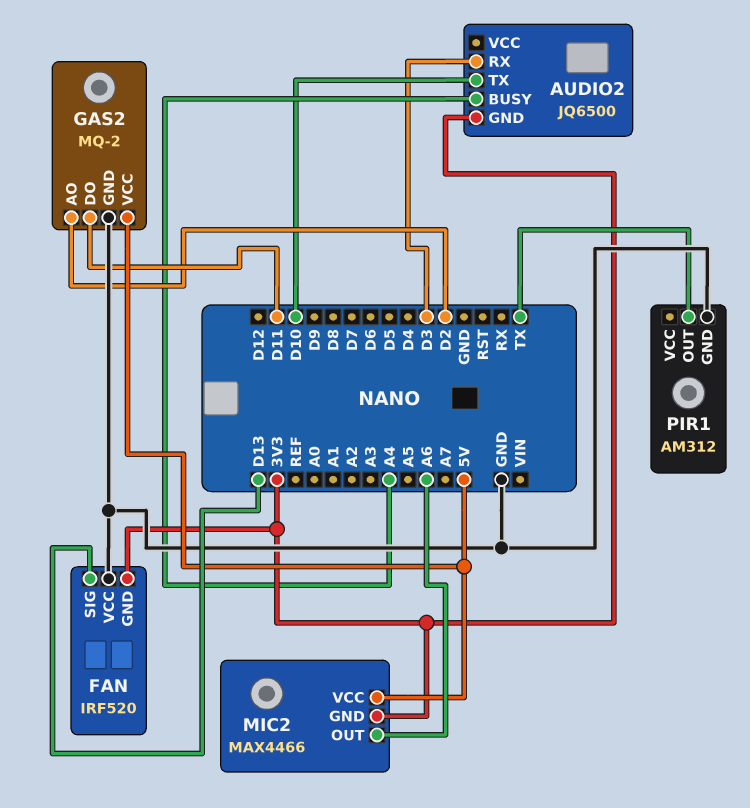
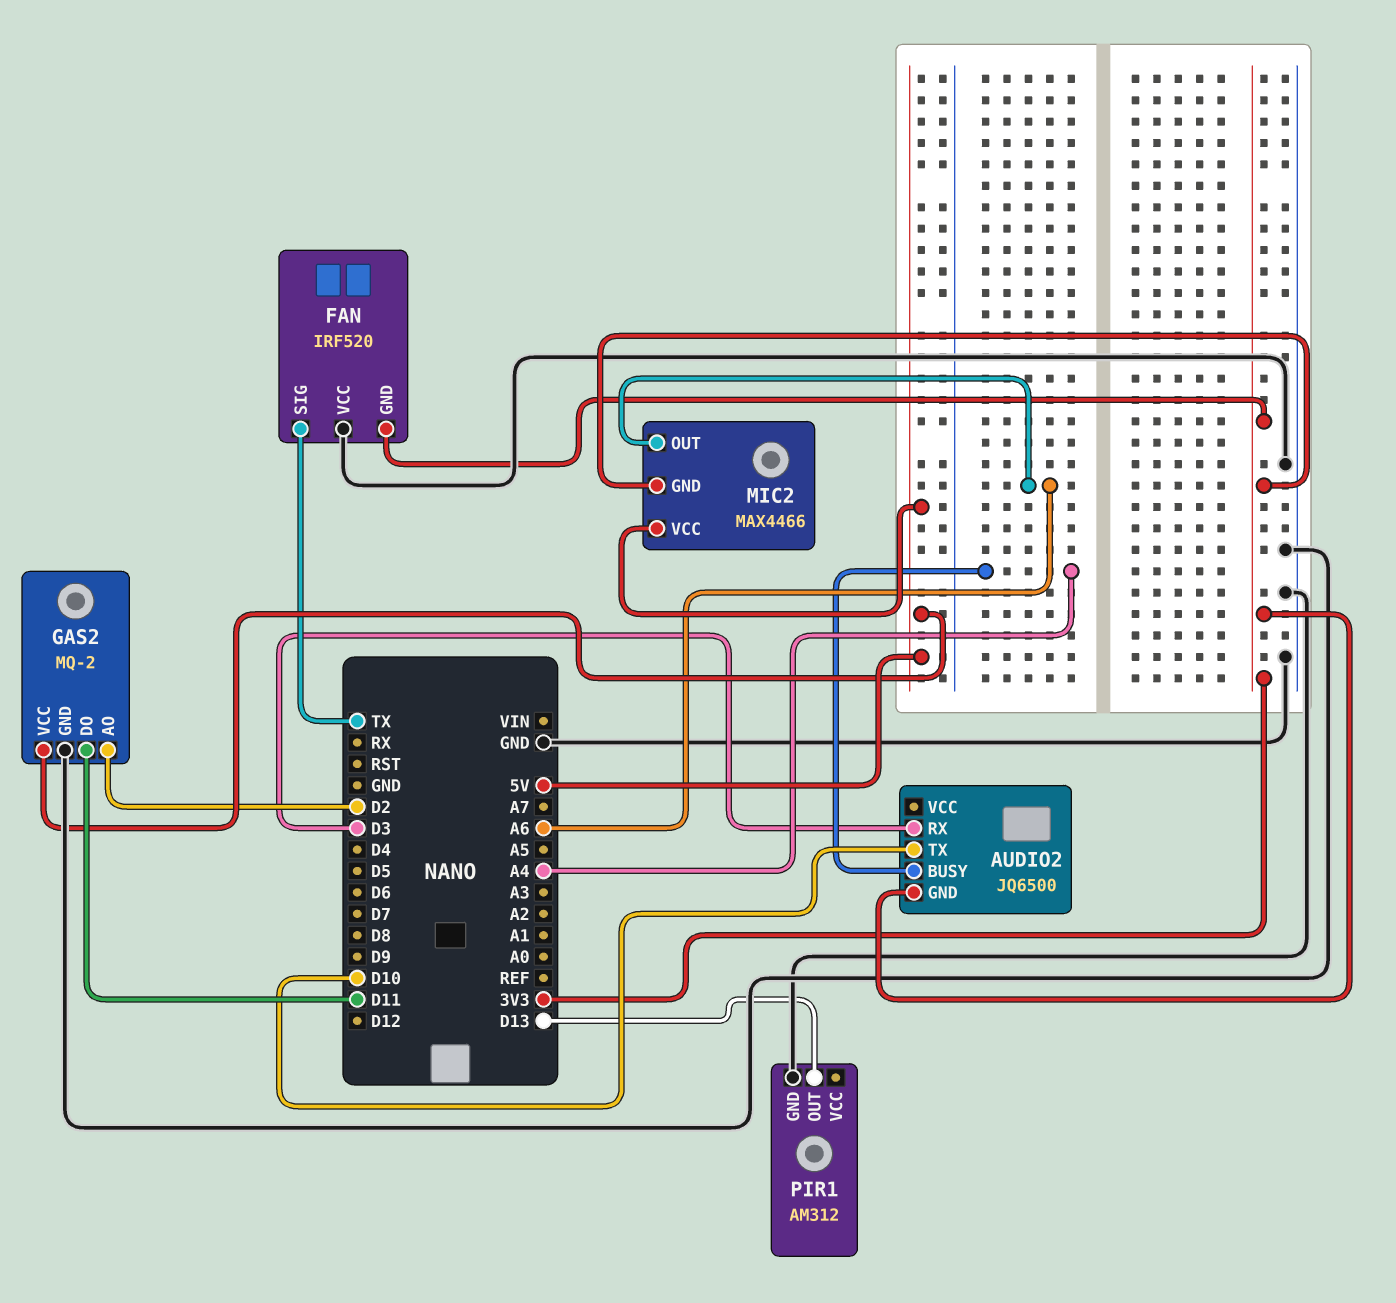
FAN pin SIG: D13 -> TX
PIR1 pin OUT: TX -> D13

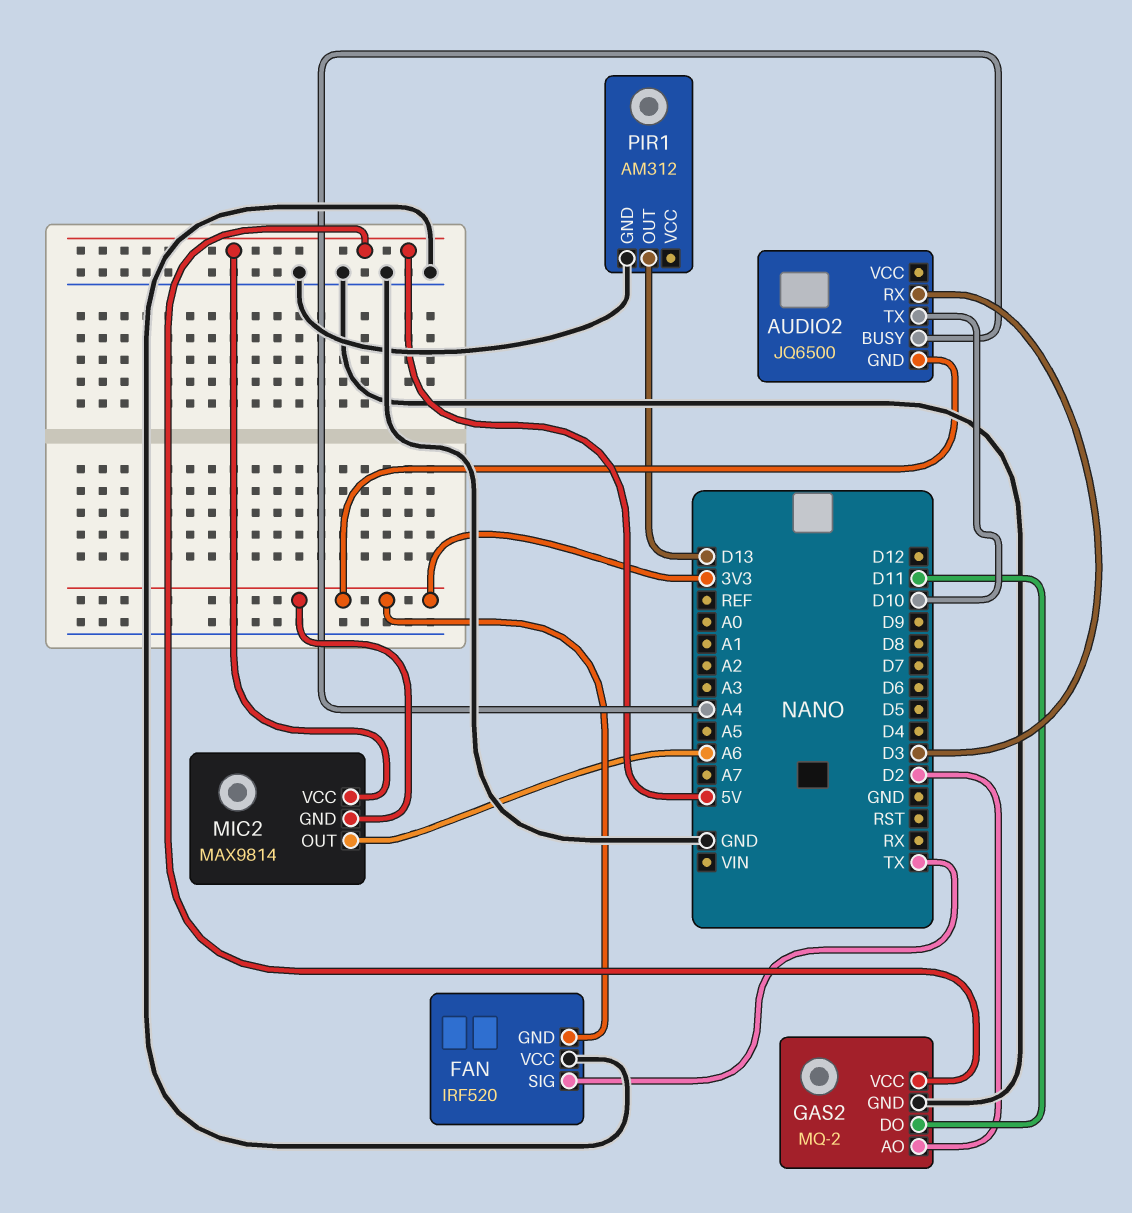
MIC2: MAX4466 -> MAX9814

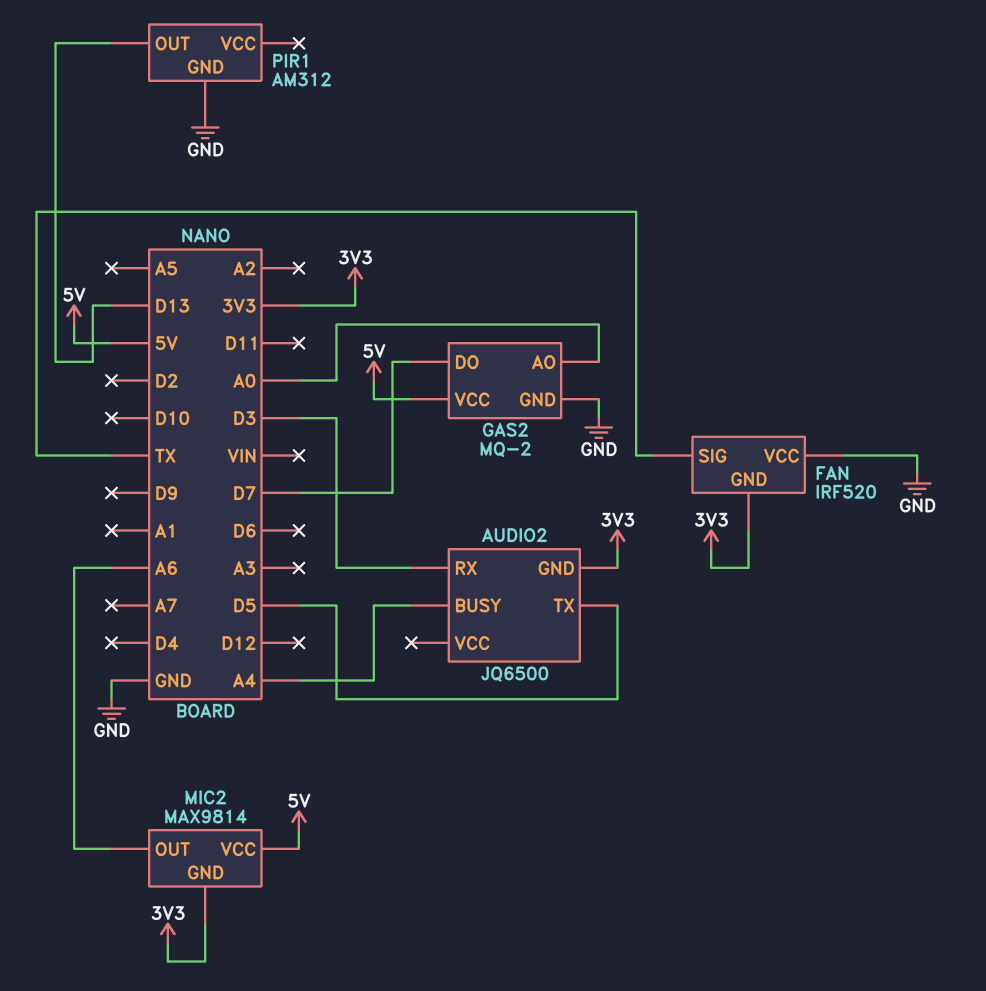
AUDIO2 pin TX: D10 -> D5
GAS2 pin AO: D2 -> A0
GAS2 pin DO: D11 -> D7

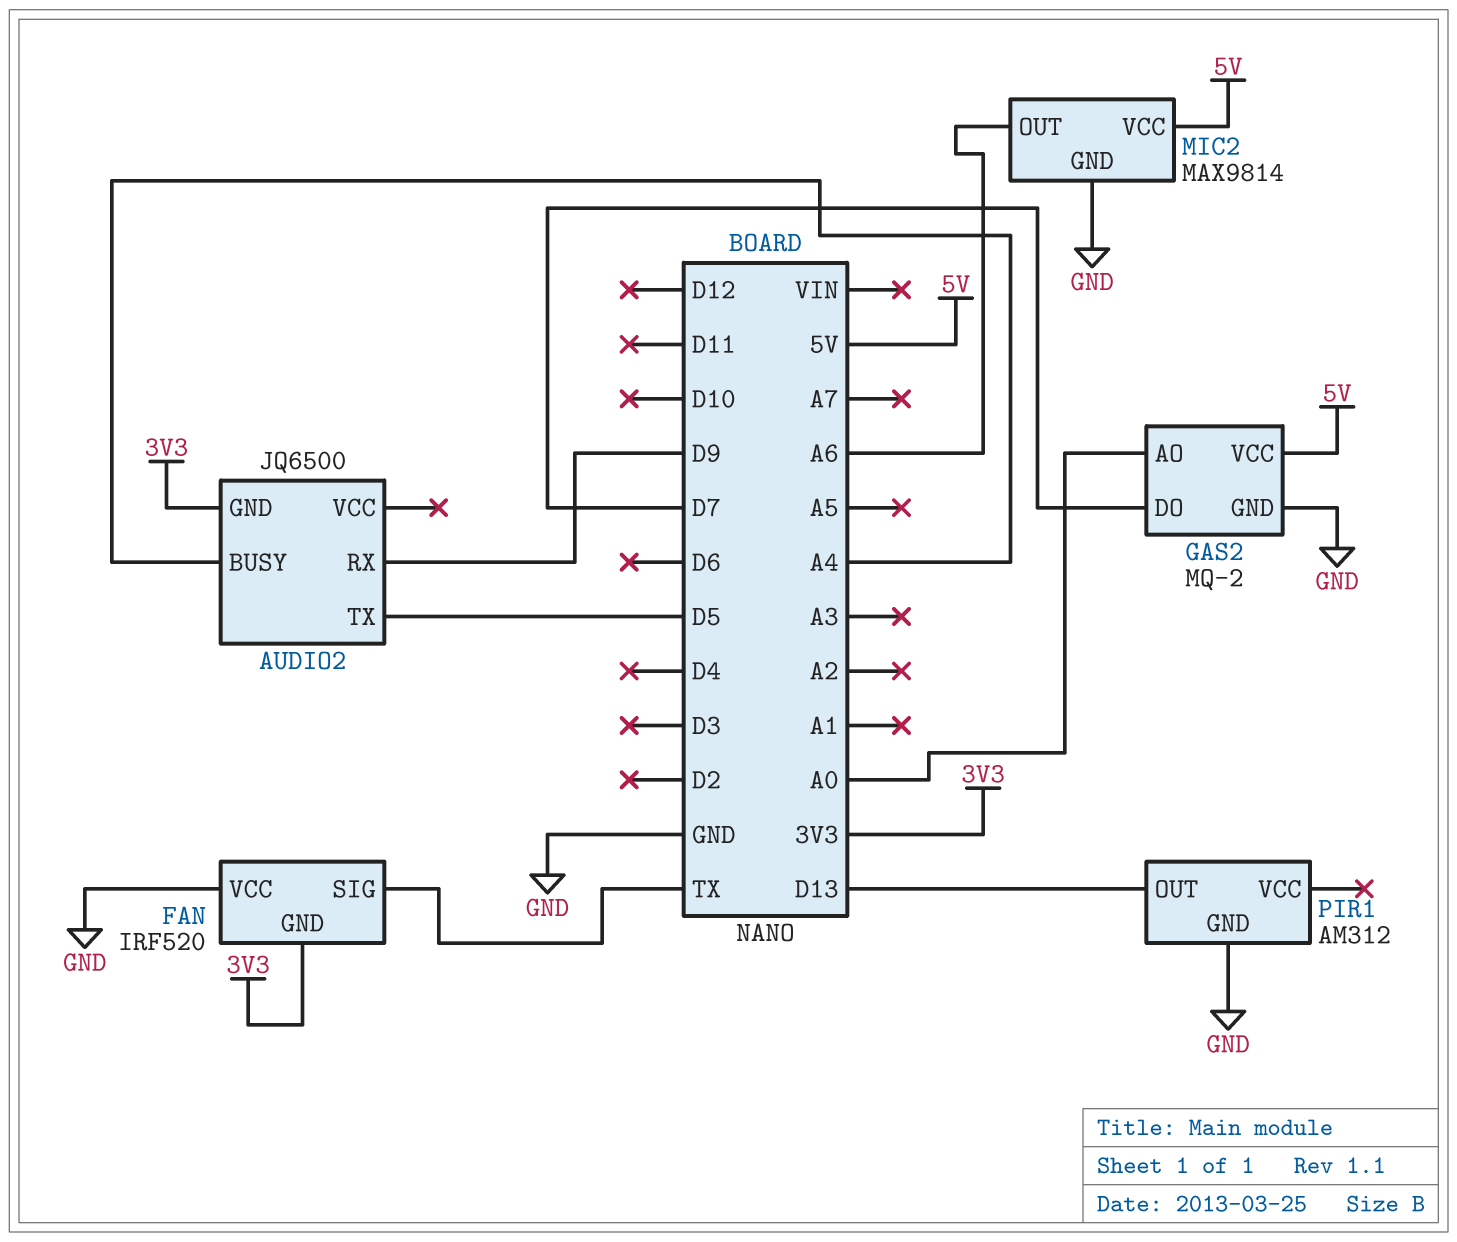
AUDIO2 pin RX: D3 -> D9
MIC2 pin GND: 3V3 -> GND

